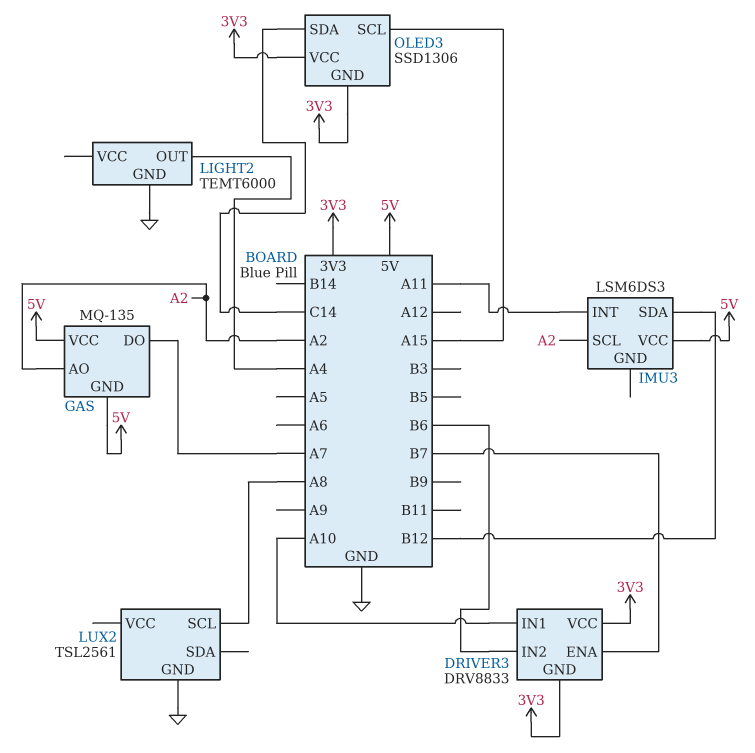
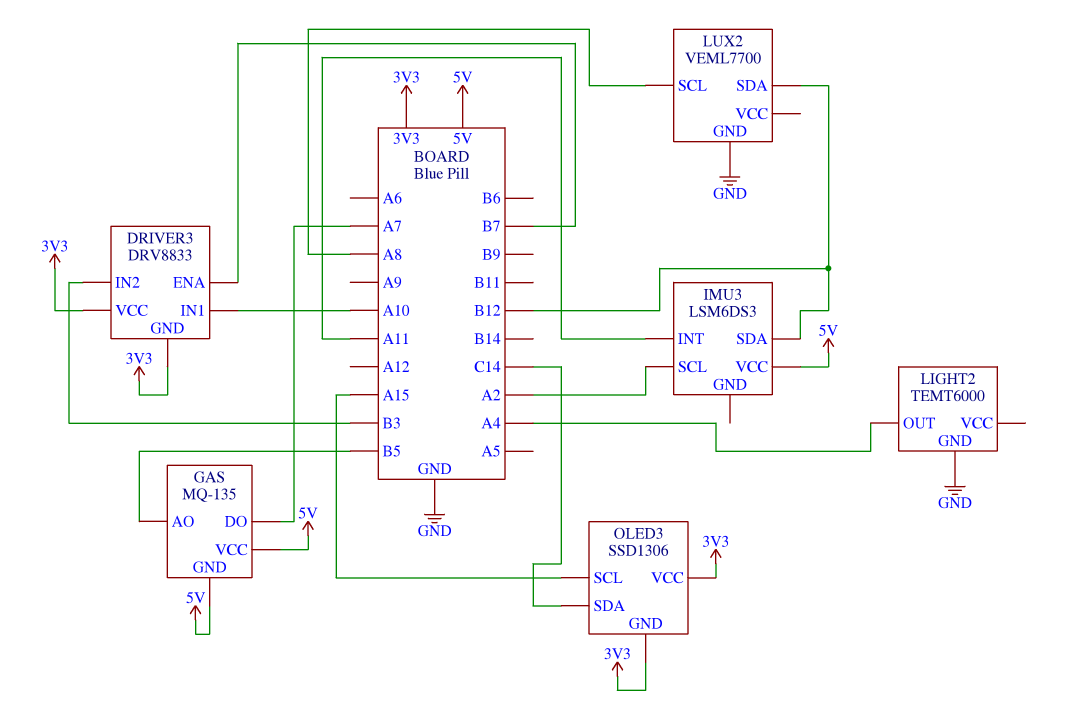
DRIVER3 pin IN2: B6 -> B3
GAS pin AO: A2 -> B5
LUX2: TSL2561 -> VEML7700
LUX2 pin SDA: none -> B12

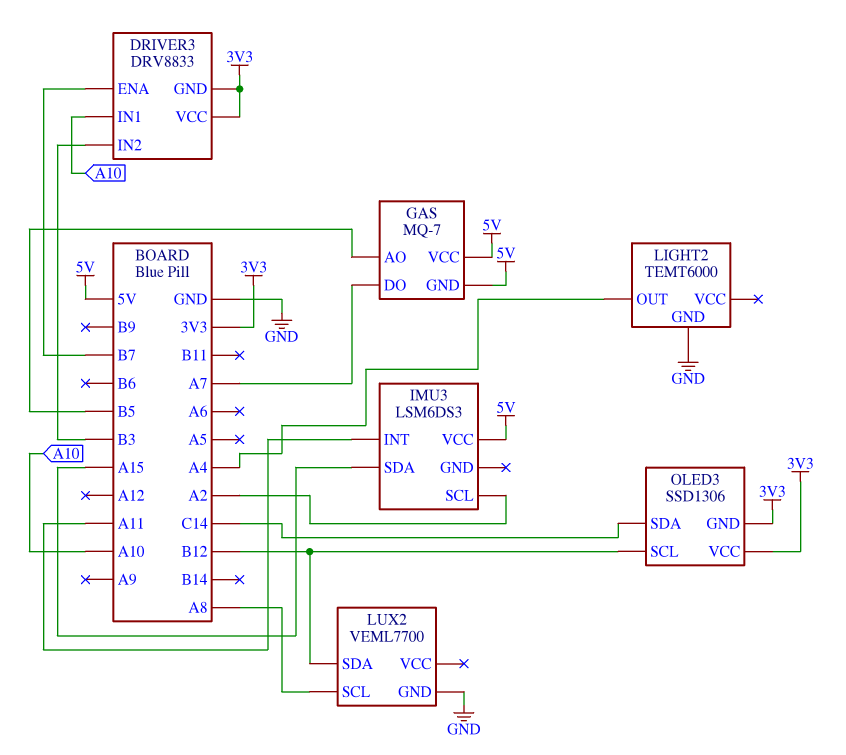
GAS: MQ-135 -> MQ-7
IMU3 pin SDA: B12 -> A15
OLED3 pin SCL: A15 -> B12

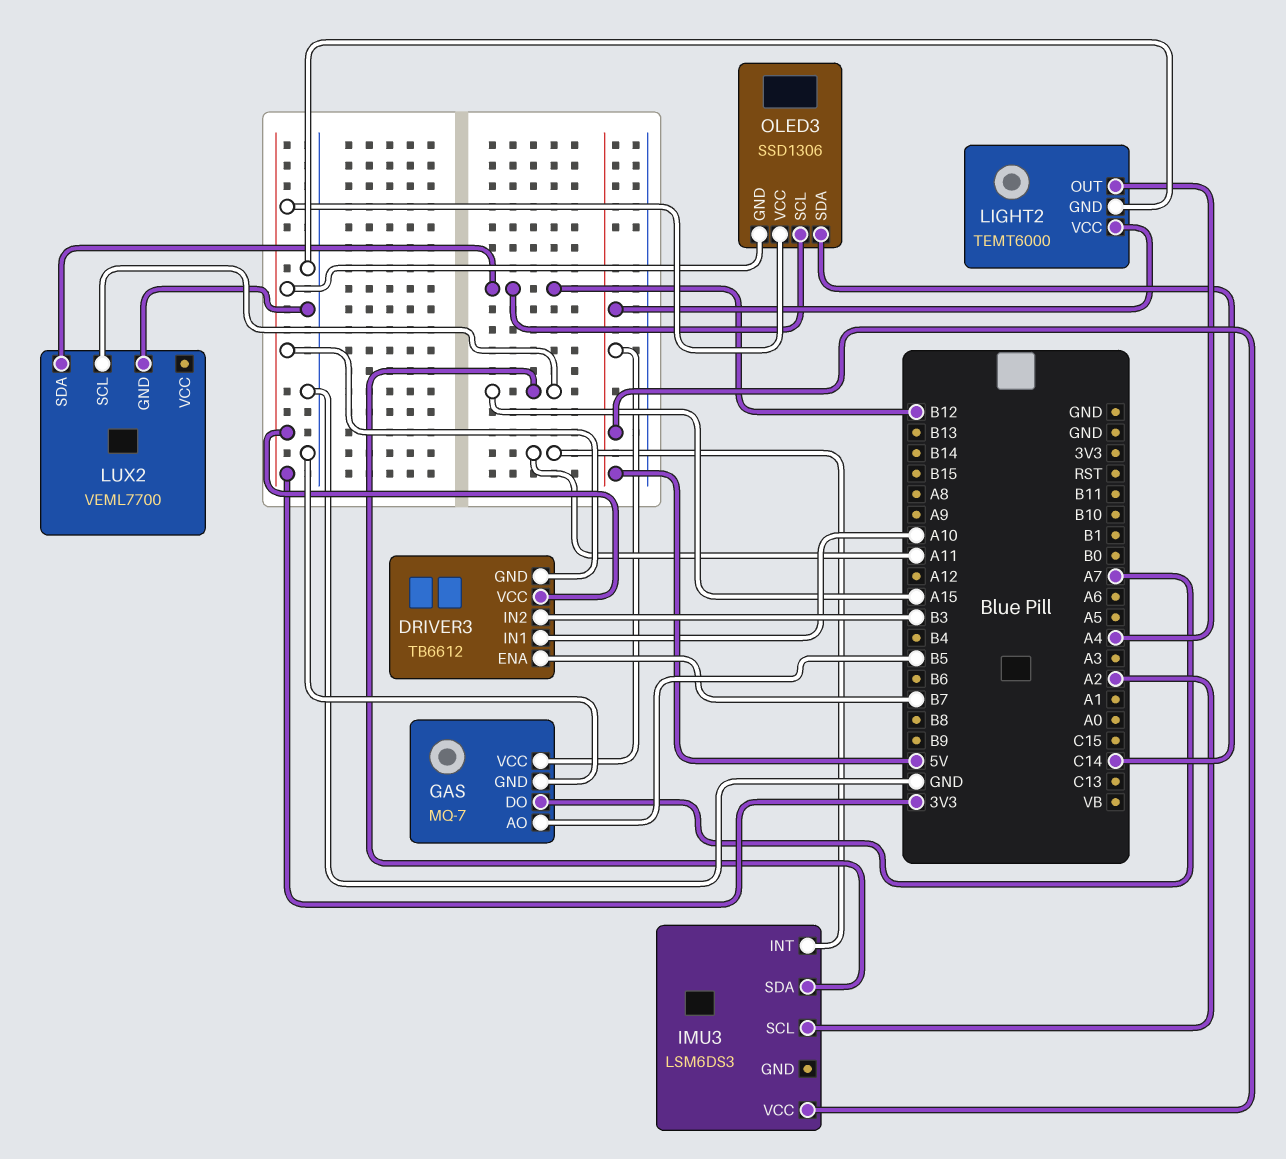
DRIVER3: DRV8833 -> TB6612
GAS pin GND: 5V -> GND
LIGHT2 pin VCC: none -> 5V
LUX2 pin SCL: A8 -> A15

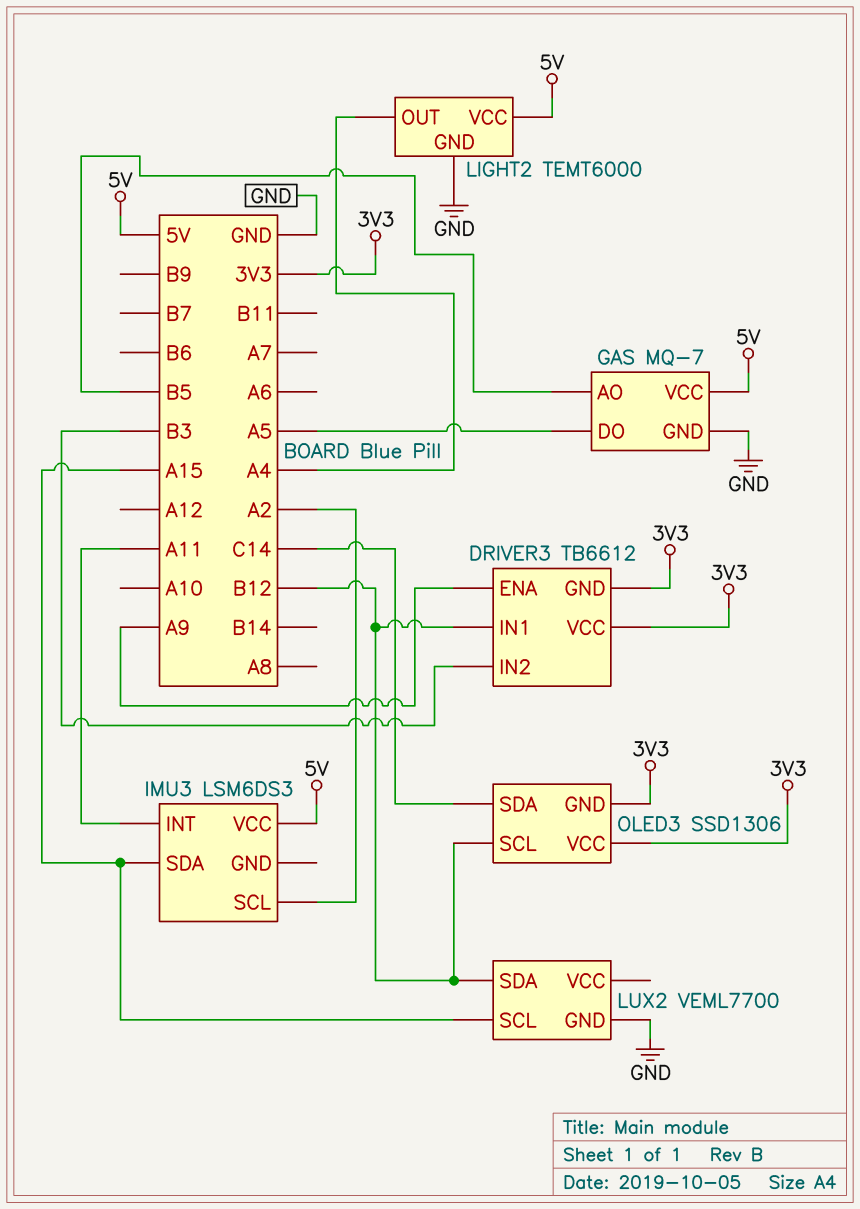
DRIVER3 pin ENA: B7 -> A9
DRIVER3 pin IN1: A10 -> B12
GAS pin DO: A7 -> A5

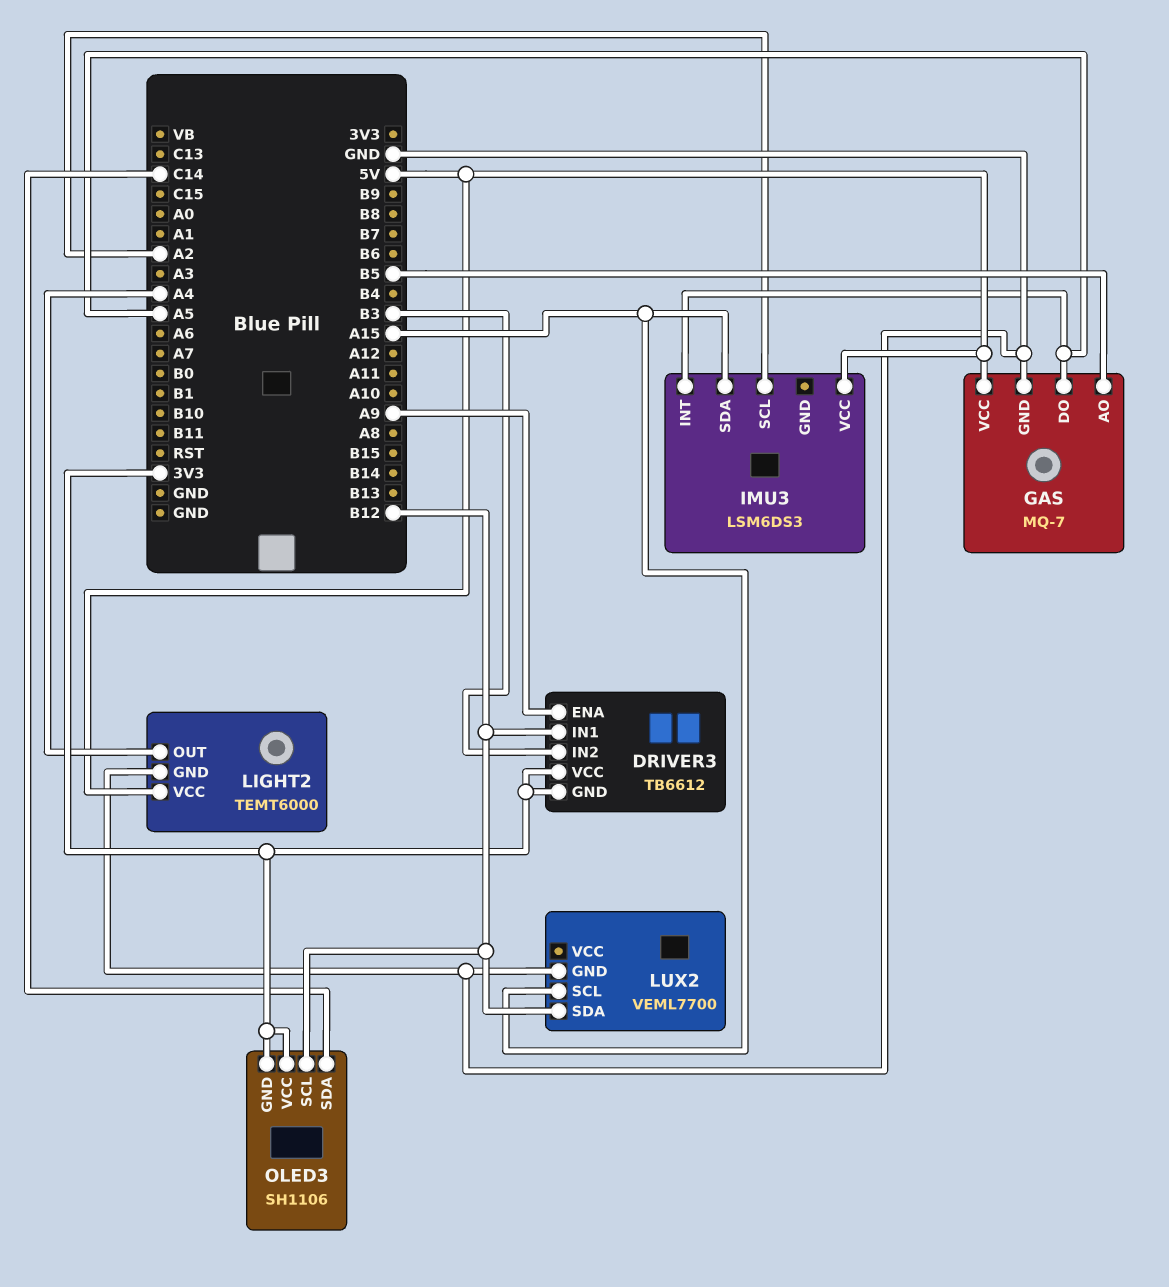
IMU3 pin INT: A11 -> A5
OLED3: SSD1306 -> SH1106

